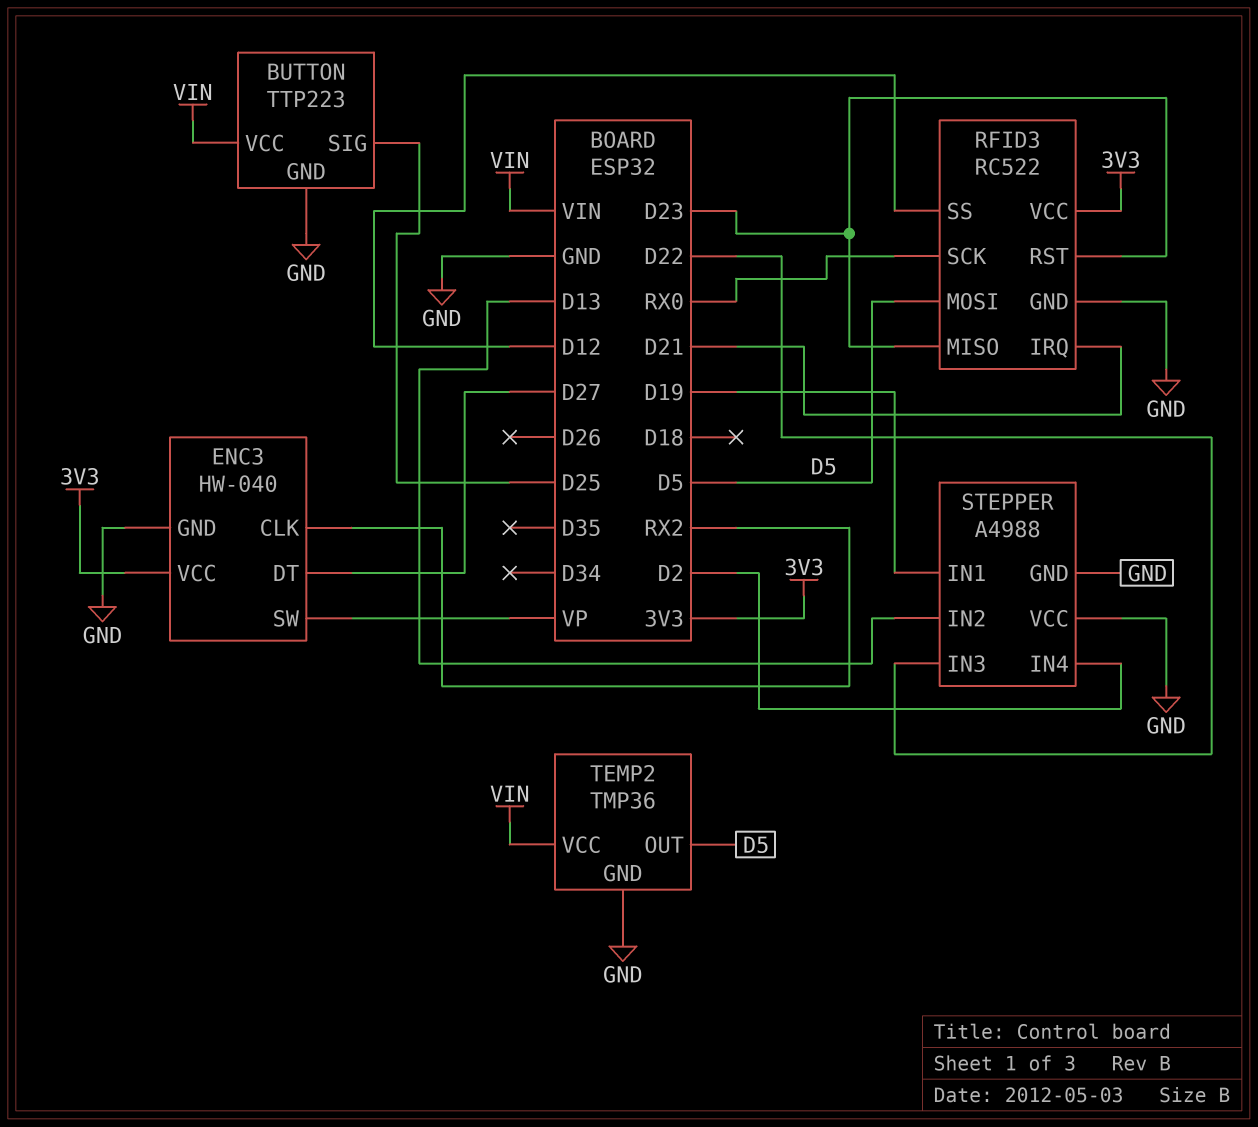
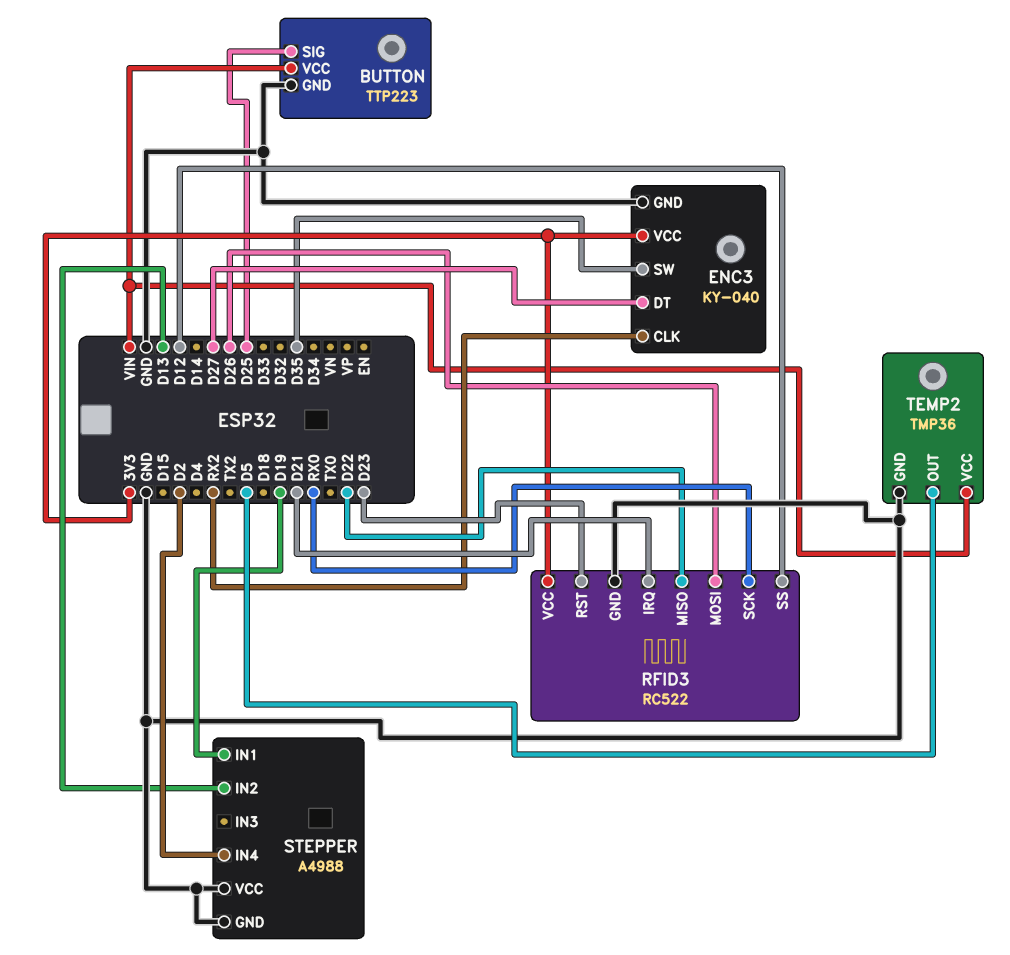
ENC3: HW-040 -> KY-040
ENC3 pin SW: VP -> D35
RFID3 pin MISO: D23 -> D22
RFID3 pin MOSI: D5 -> D26
STEPPER pin IN3: D22 -> none

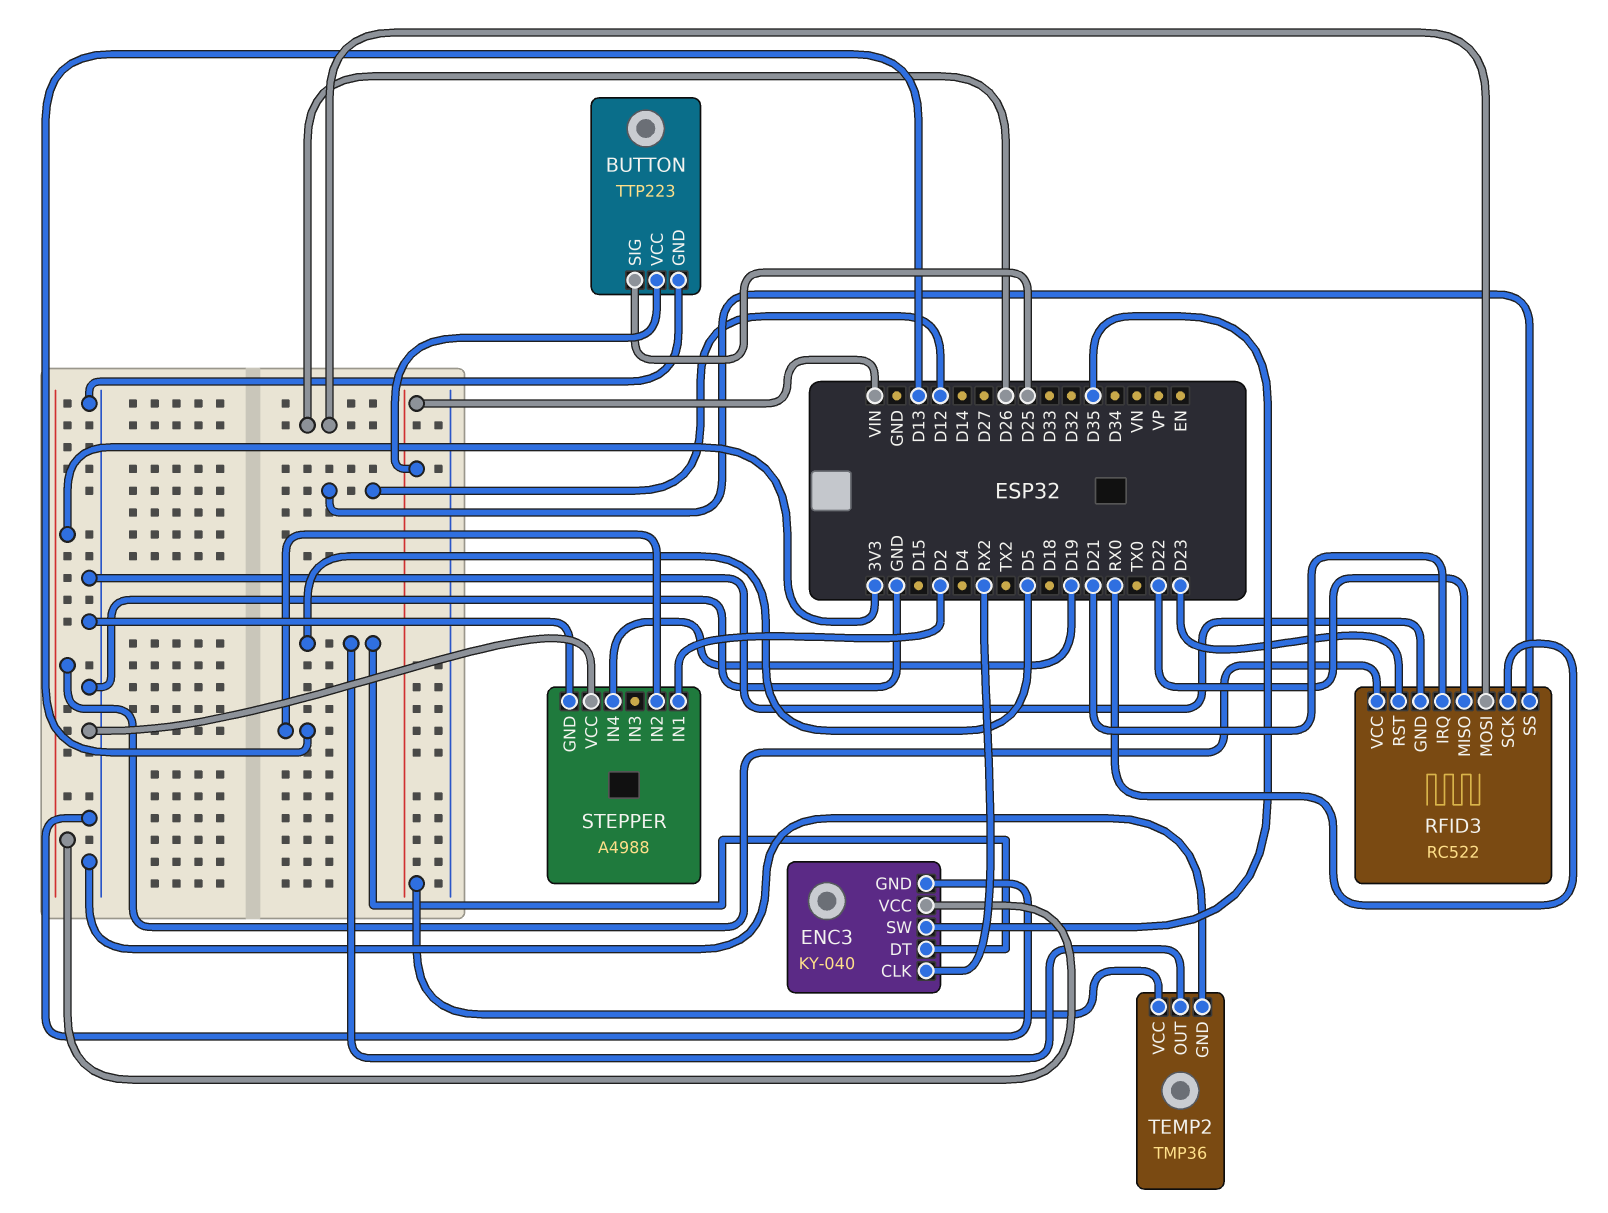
ENC3 pin DT: D27 -> D5
STEPPER pin IN1: D19 -> D2
STEPPER pin IN4: D2 -> D19

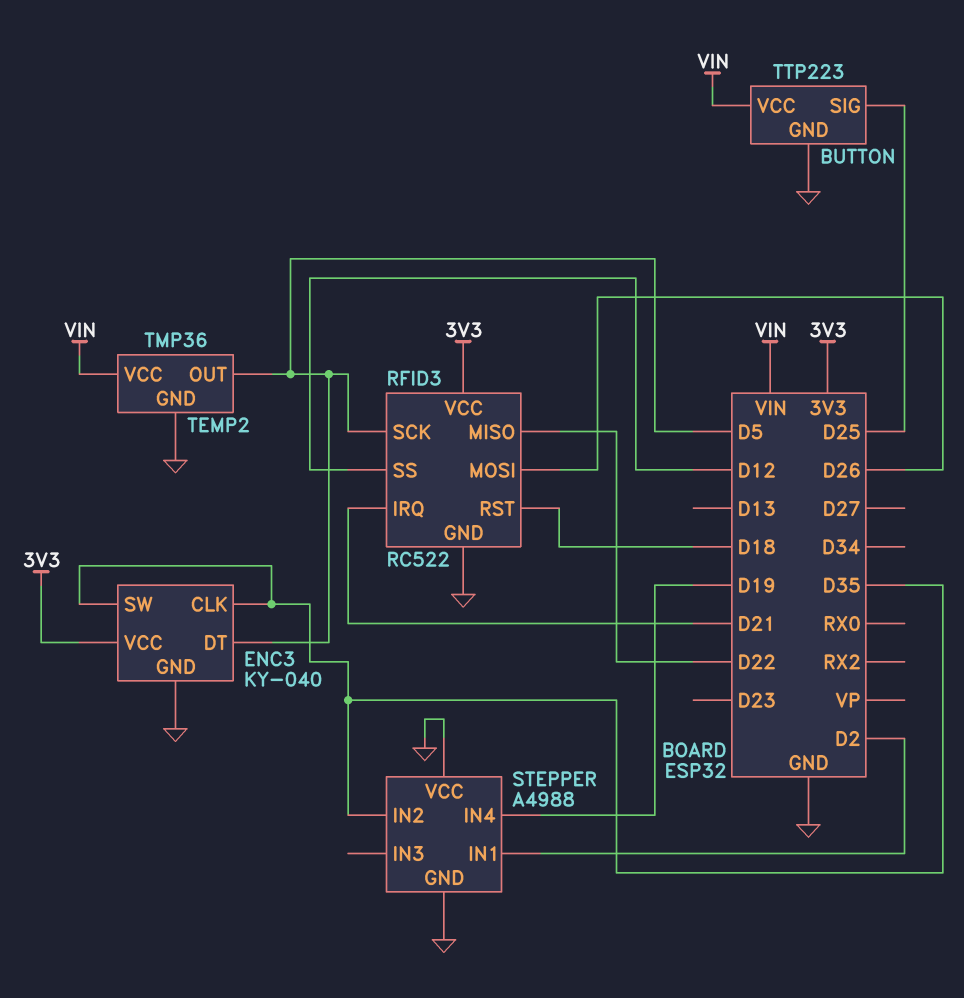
ENC3 pin CLK: RX2 -> D35
RFID3 pin RST: D23 -> D18
RFID3 pin SCK: RX0 -> D5
STEPPER pin IN2: D13 -> D35

